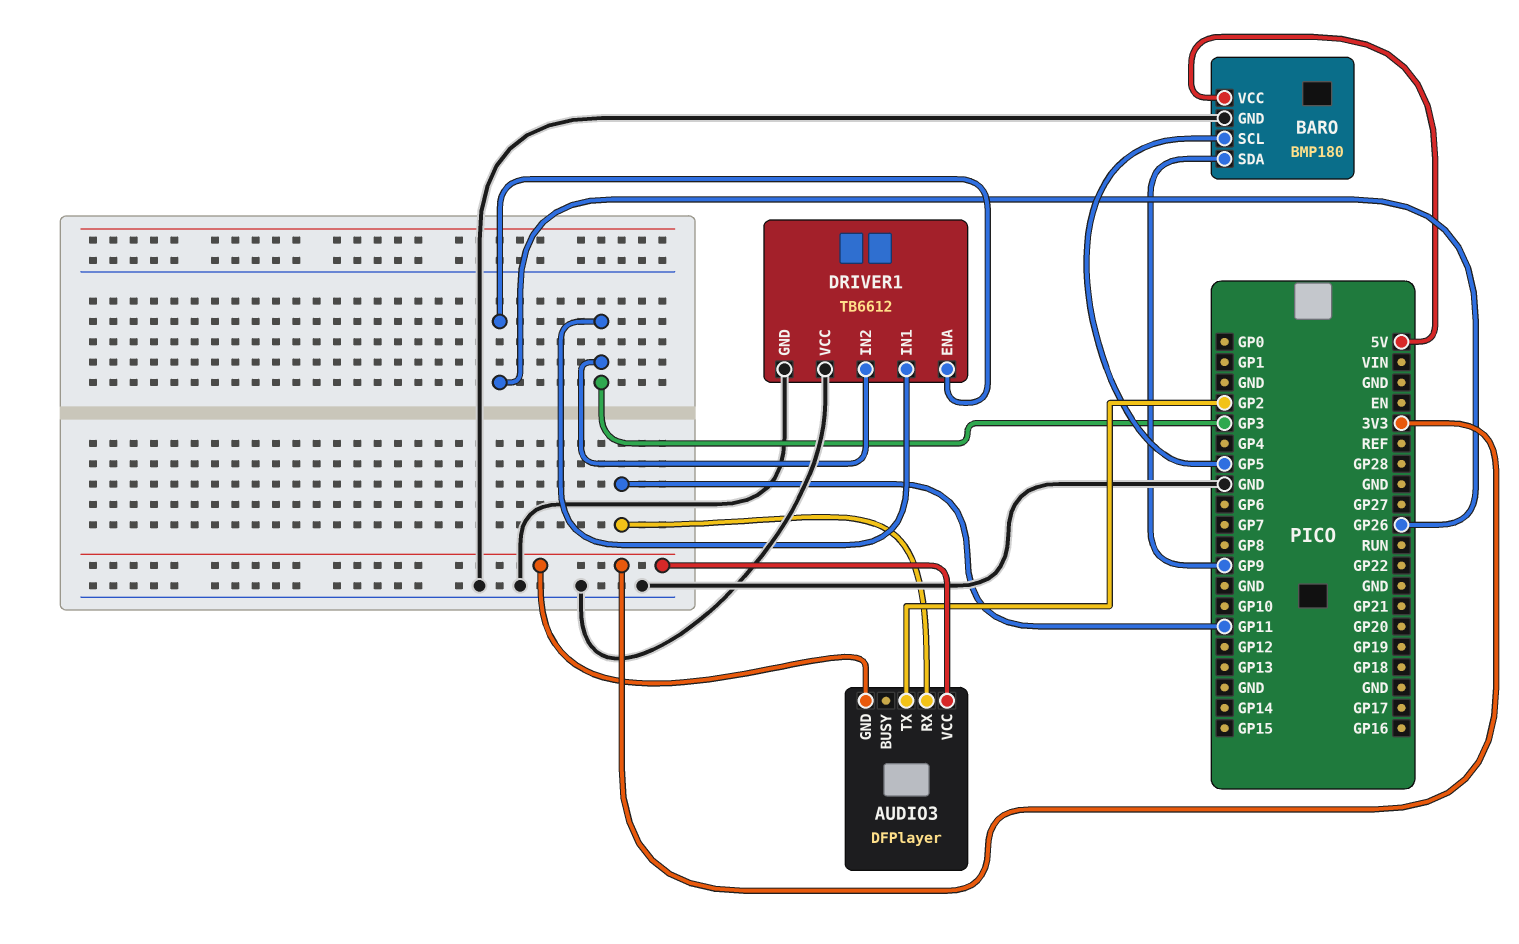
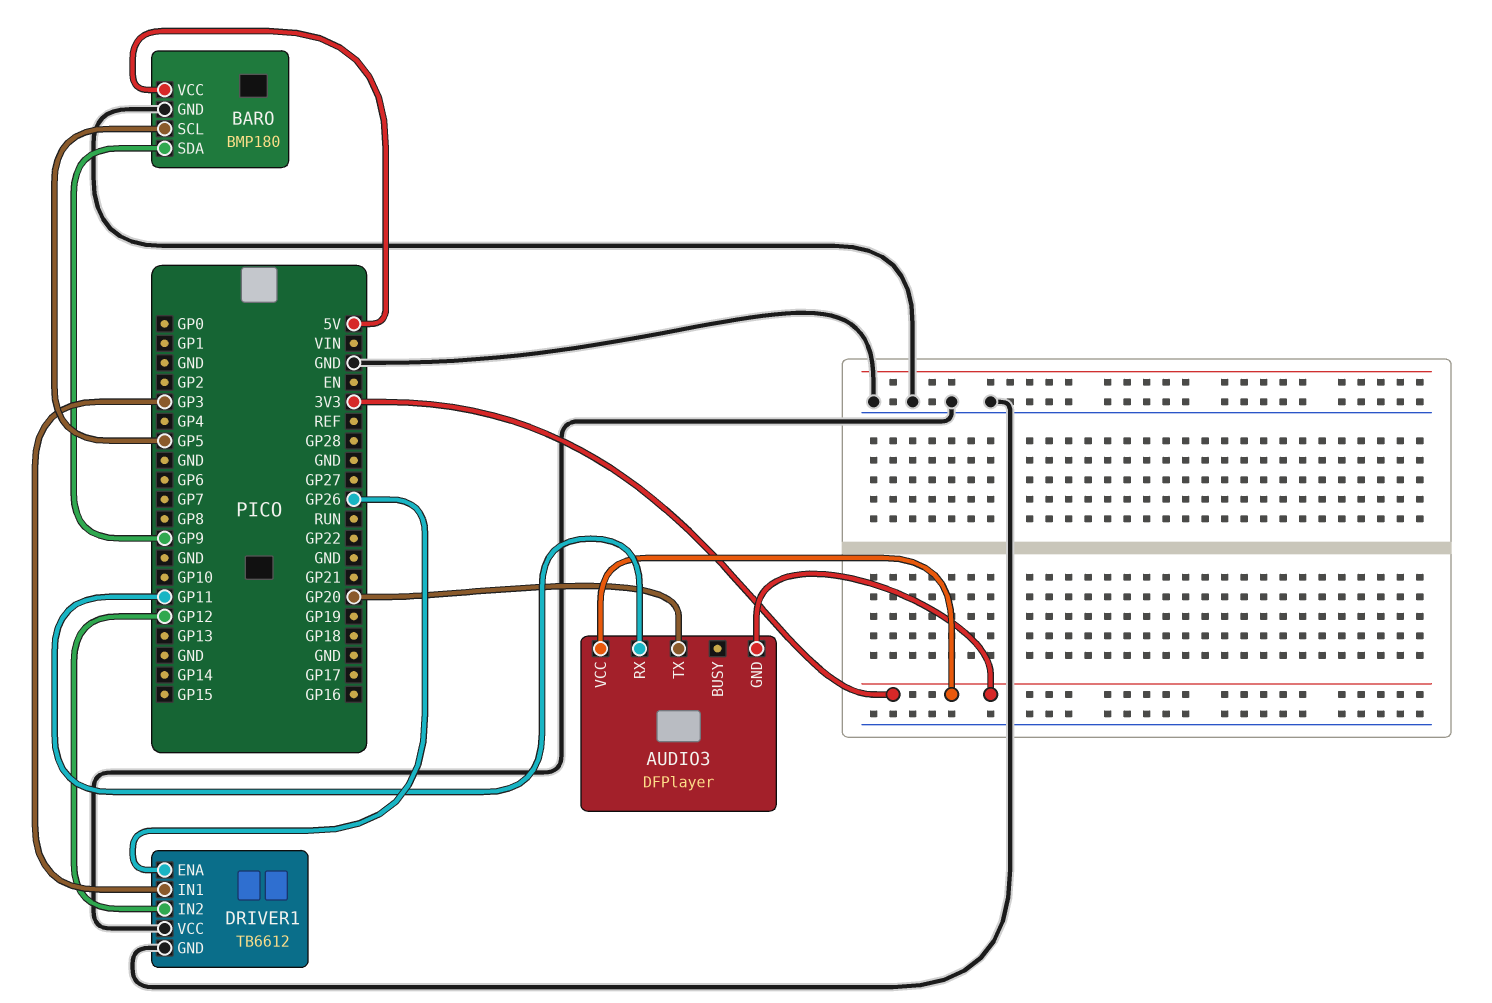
AUDIO3 pin TX: GP2 -> GP20
DRIVER1 pin IN2: GP3 -> GP12

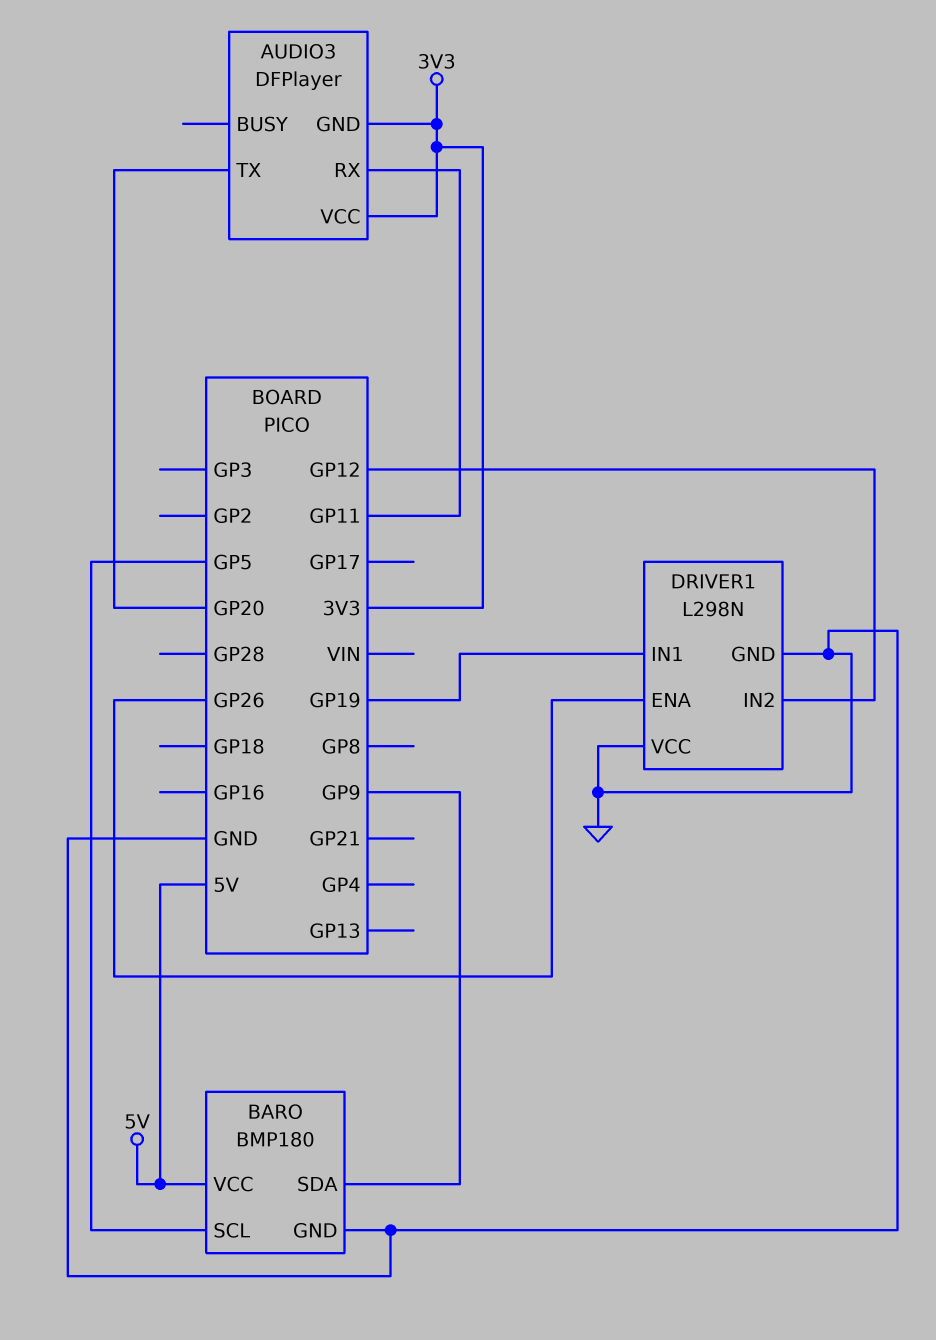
DRIVER1: TB6612 -> L298N
DRIVER1 pin IN1: GP3 -> GP19

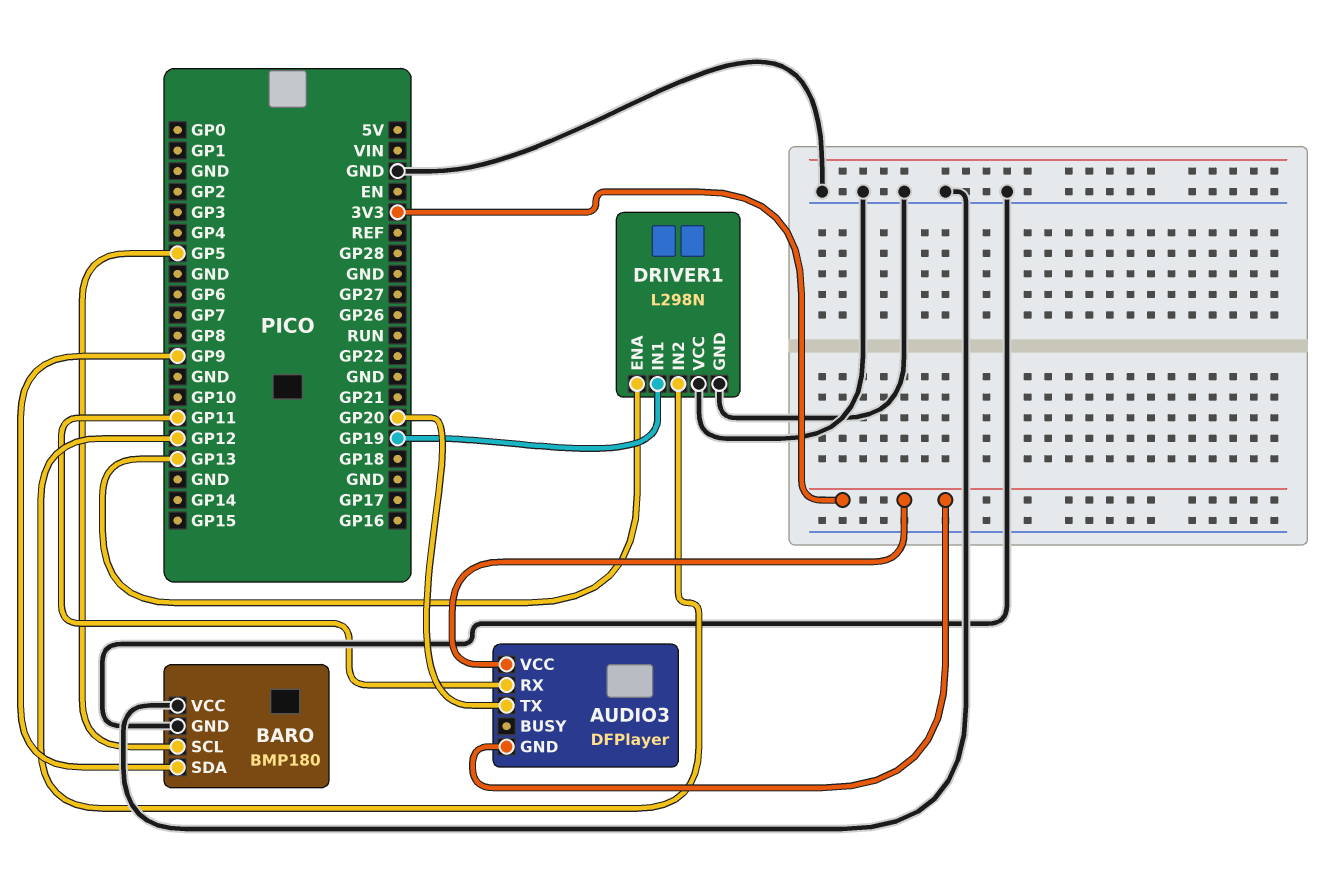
BARO pin VCC: 5V -> GND
DRIVER1 pin ENA: GP26 -> GP13

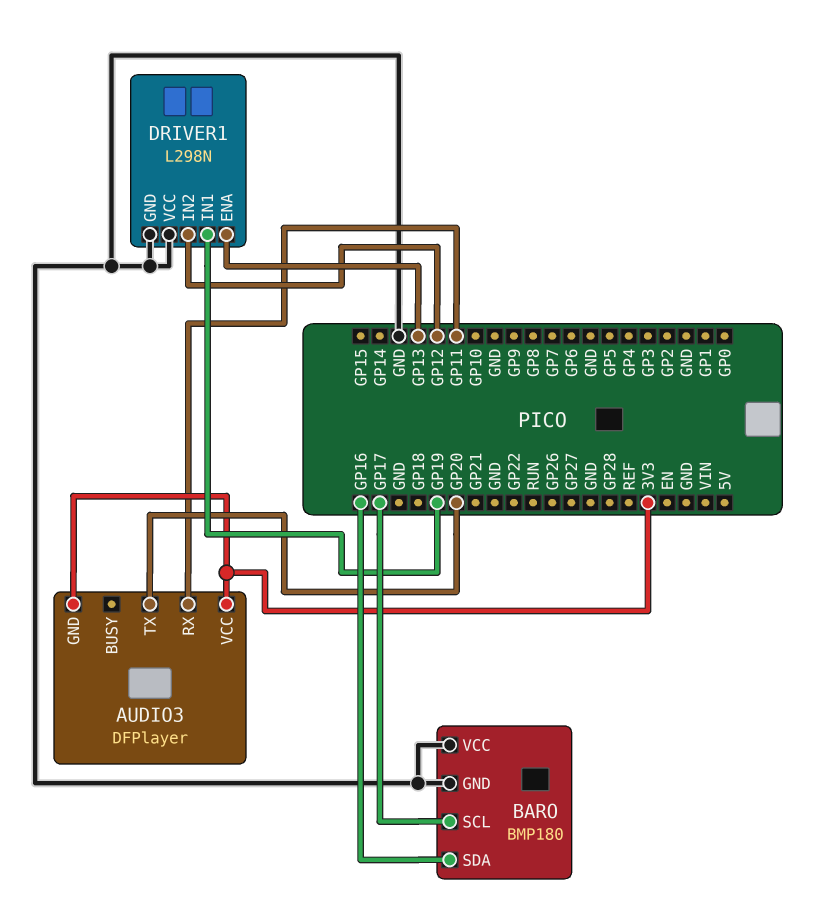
BARO pin SCL: GP5 -> GP17
BARO pin SDA: GP9 -> GP16

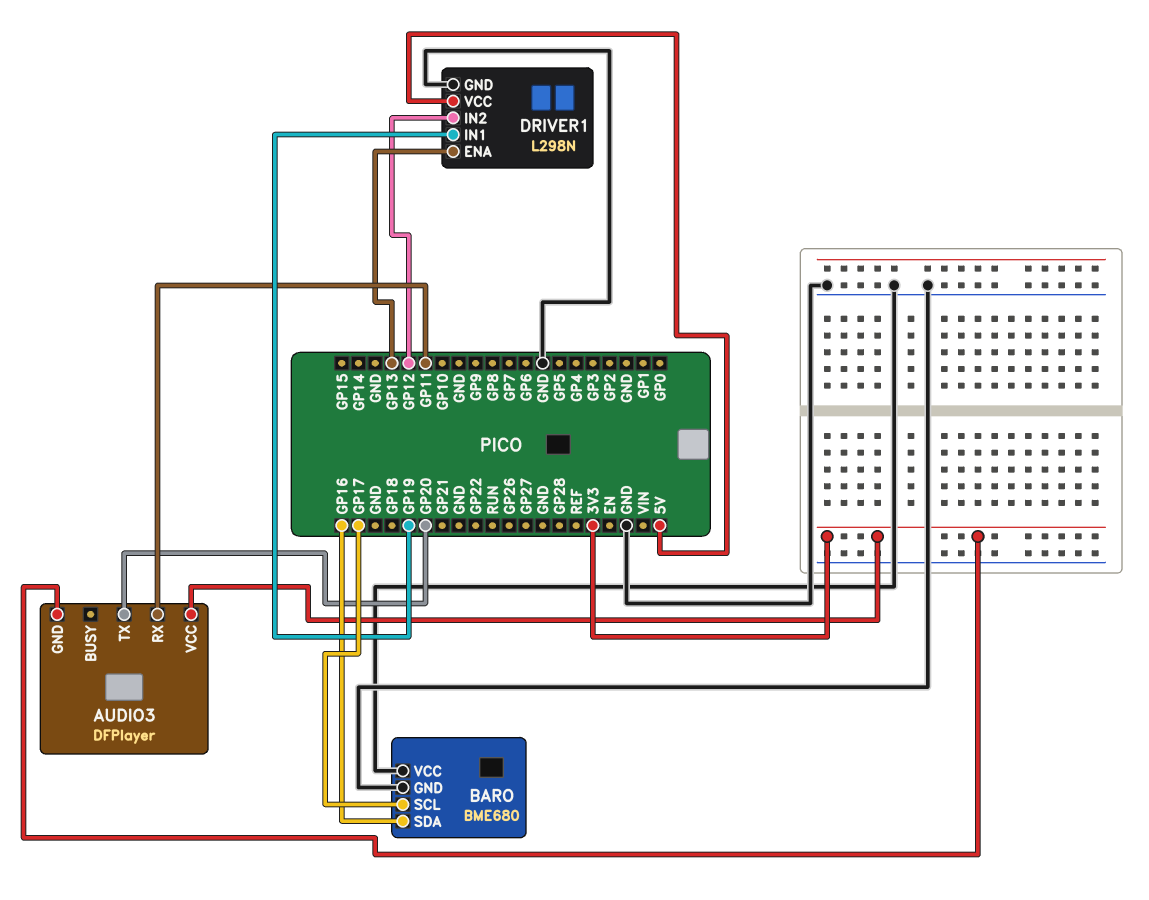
BARO: BMP180 -> BME680
DRIVER1 pin VCC: GND -> 5V

